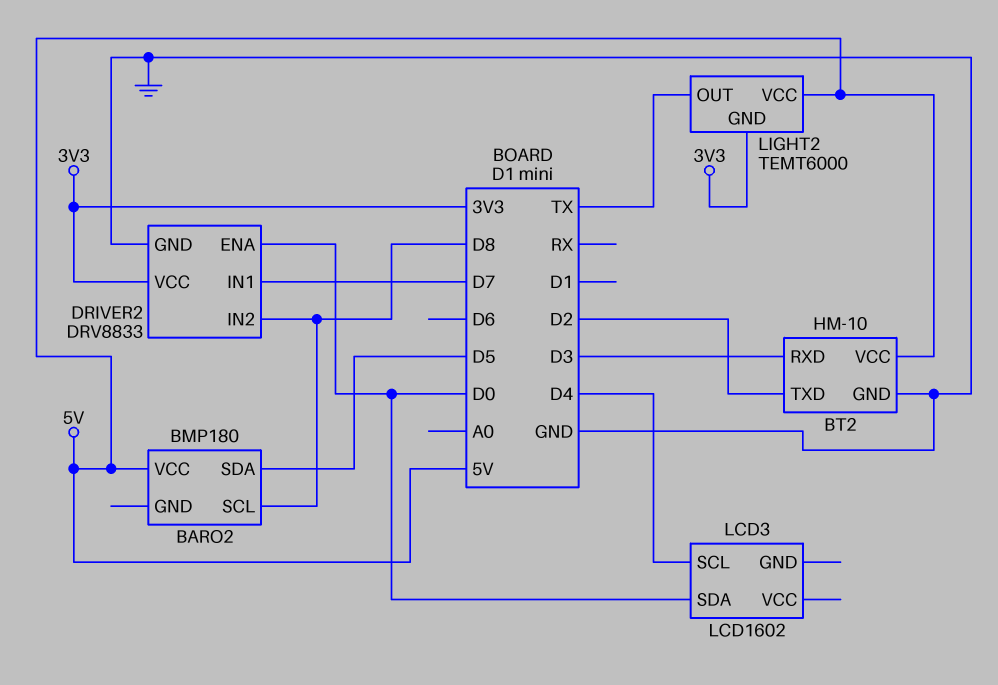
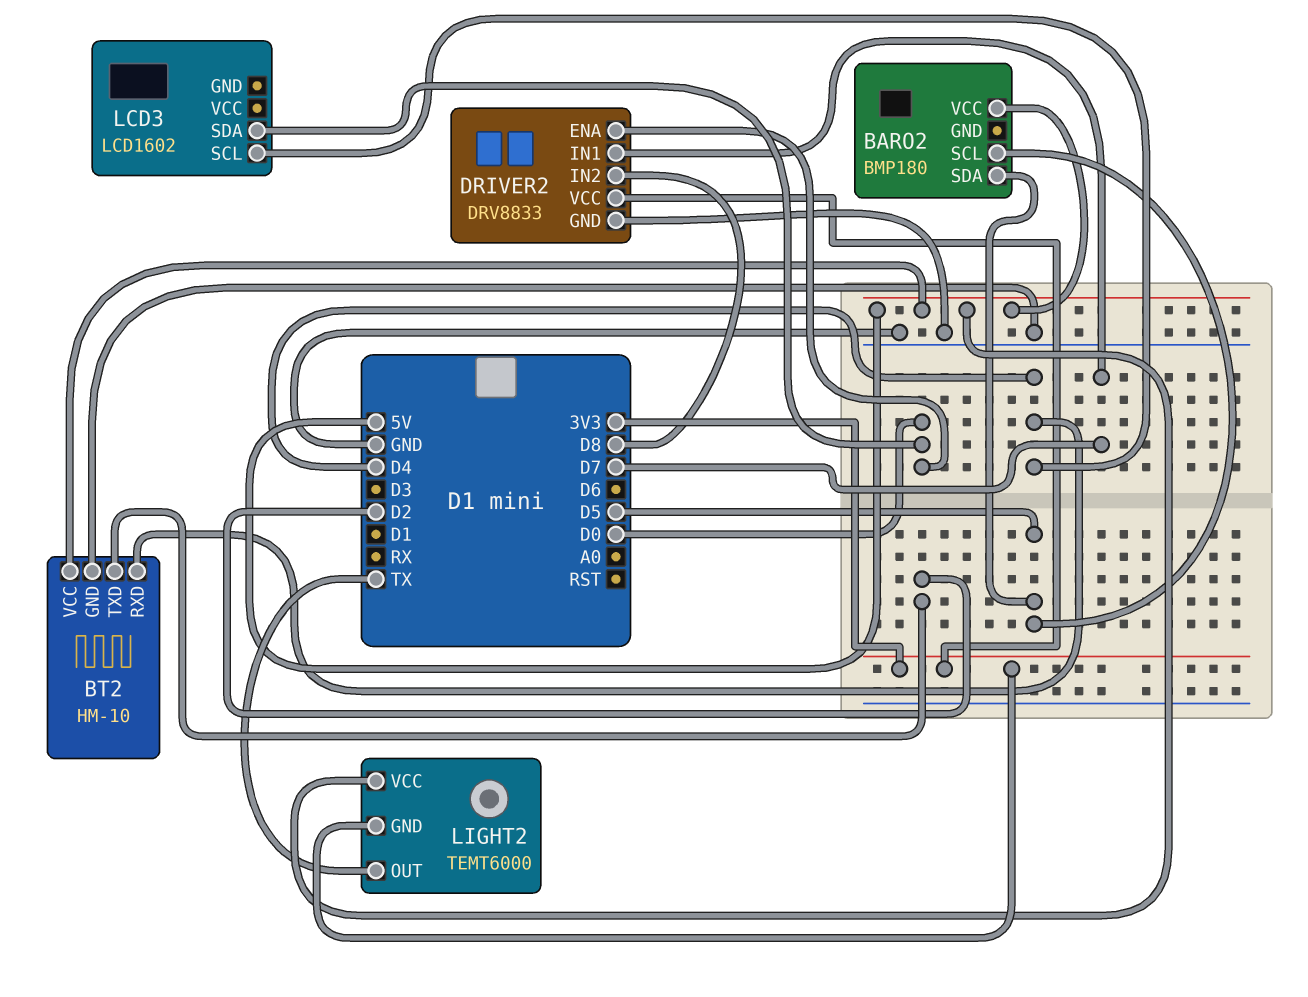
BARO2 pin SCL: D8 -> D5
BT2 pin RXD: D3 -> D4

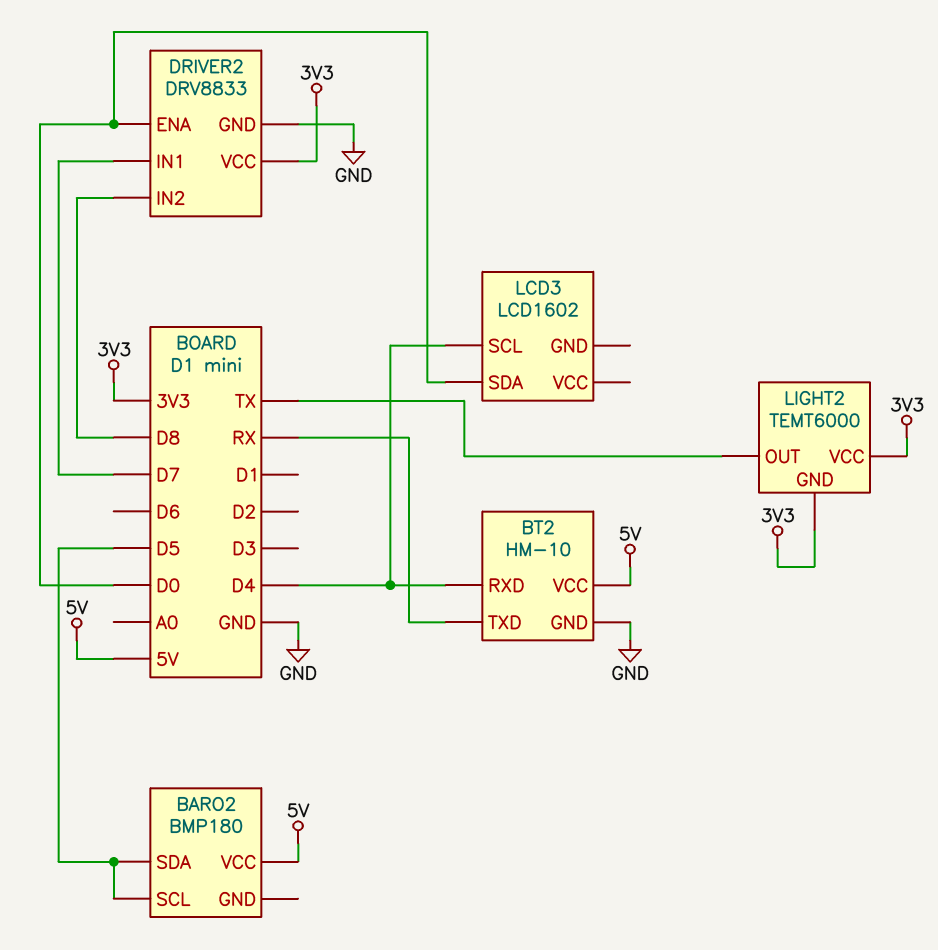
BT2 pin TXD: D2 -> RX
LIGHT2 pin VCC: 5V -> 3V3

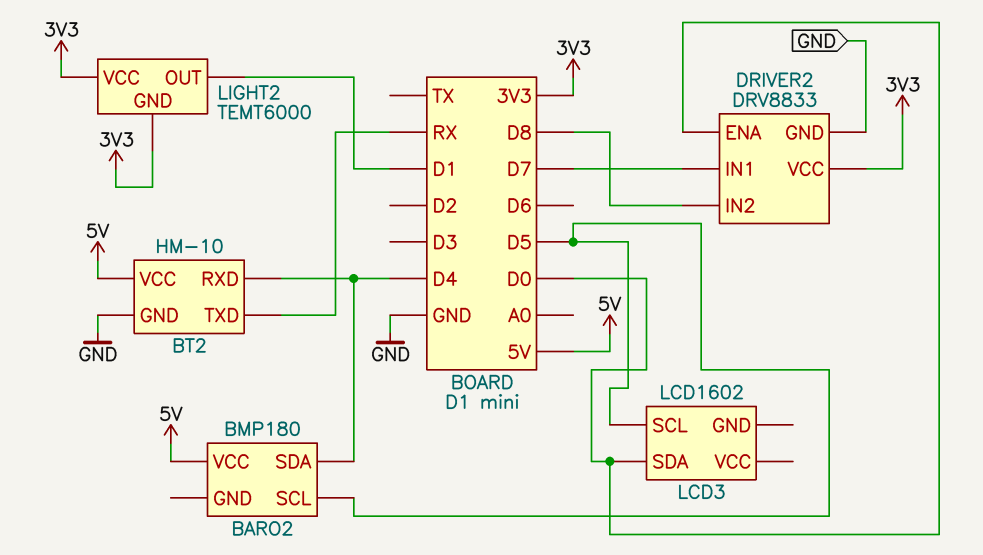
BARO2 pin SDA: D5 -> D4
LCD3 pin SCL: D4 -> D5
LIGHT2 pin OUT: TX -> D1

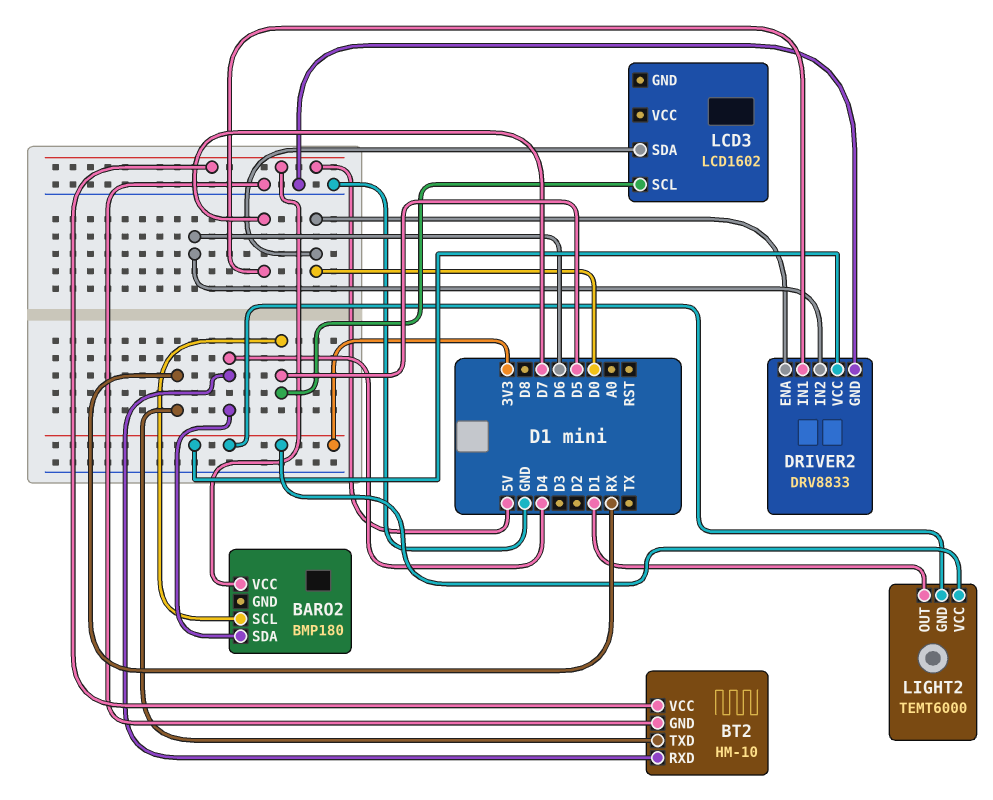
DRIVER2 pin IN2: D8 -> D6

